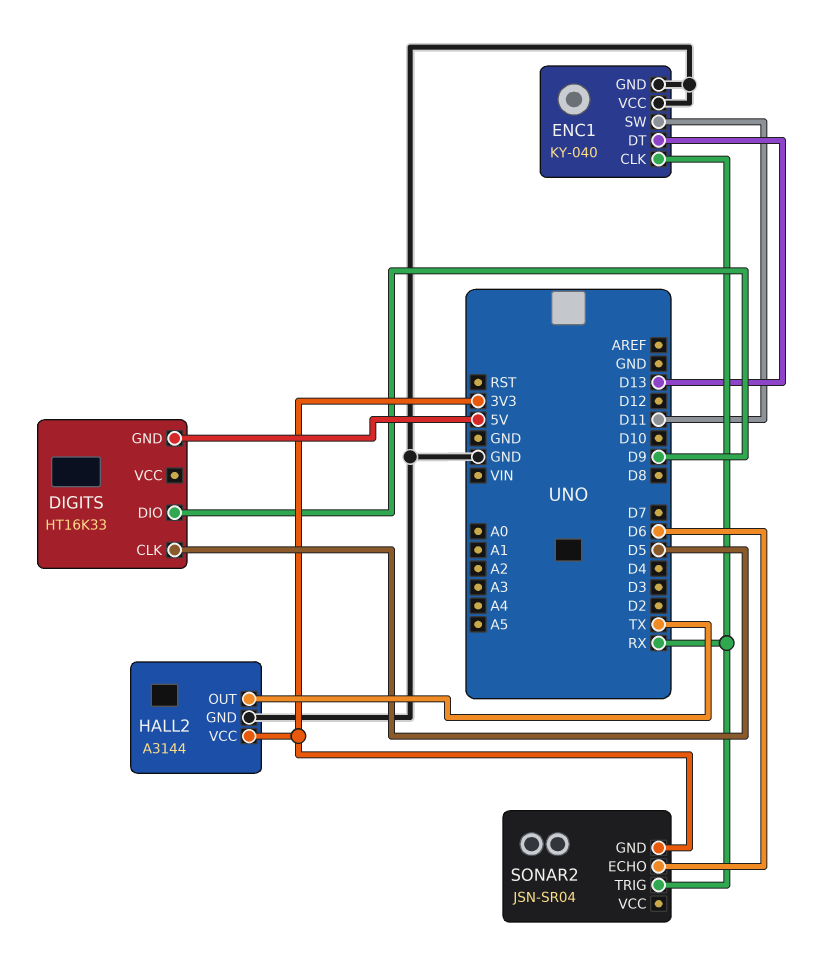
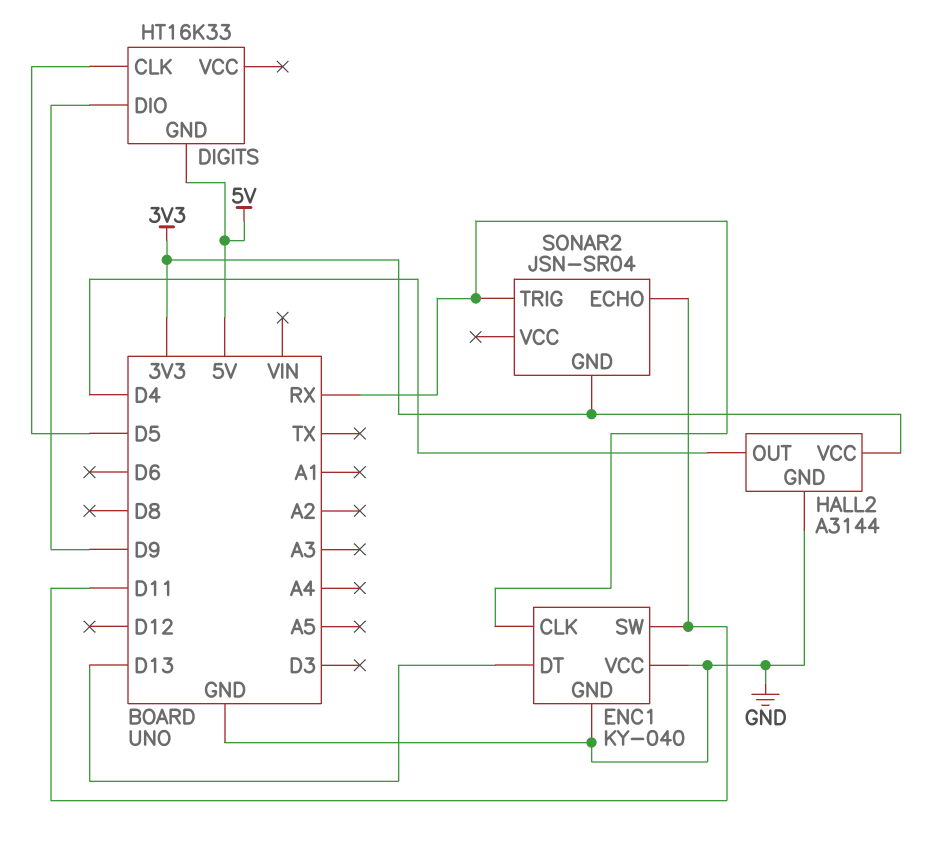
HALL2 pin OUT: TX -> D4
SONAR2 pin ECHO: D6 -> D11

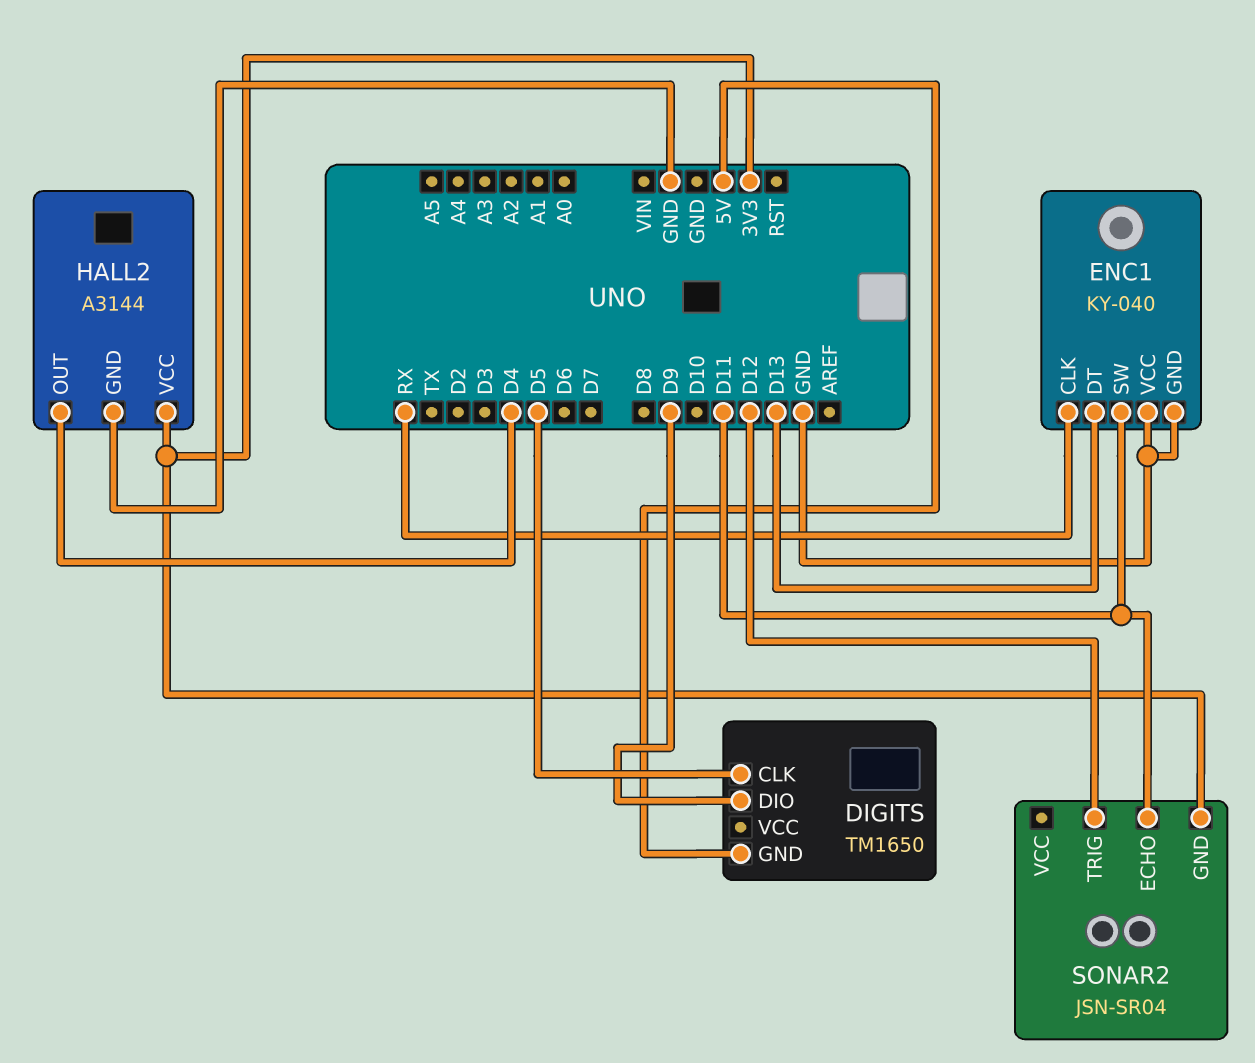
DIGITS: HT16K33 -> TM1650
SONAR2 pin TRIG: RX -> D12

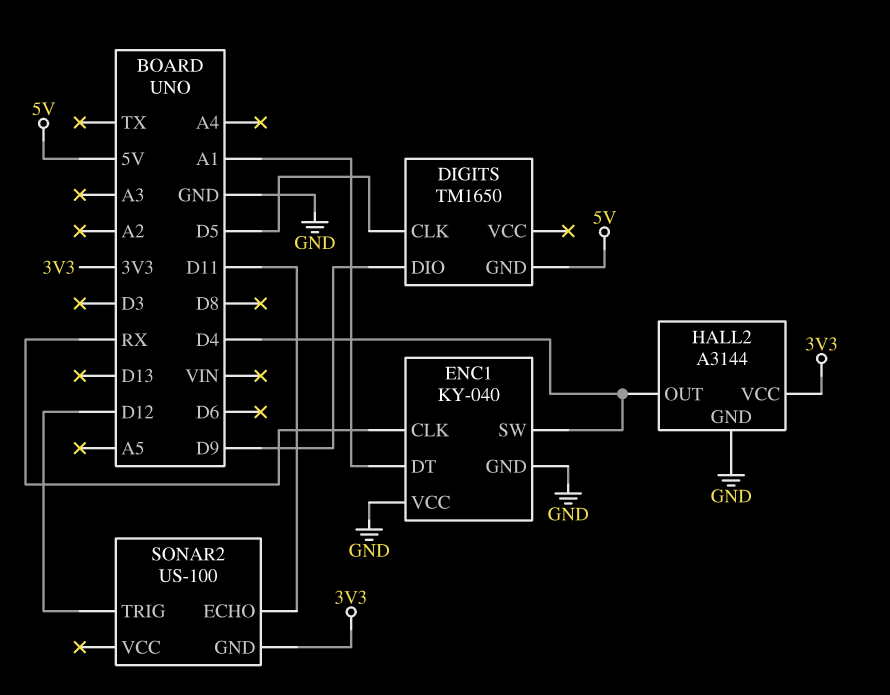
ENC1 pin DT: D13 -> A1
ENC1 pin SW: D11 -> D4
SONAR2: JSN-SR04 -> US-100

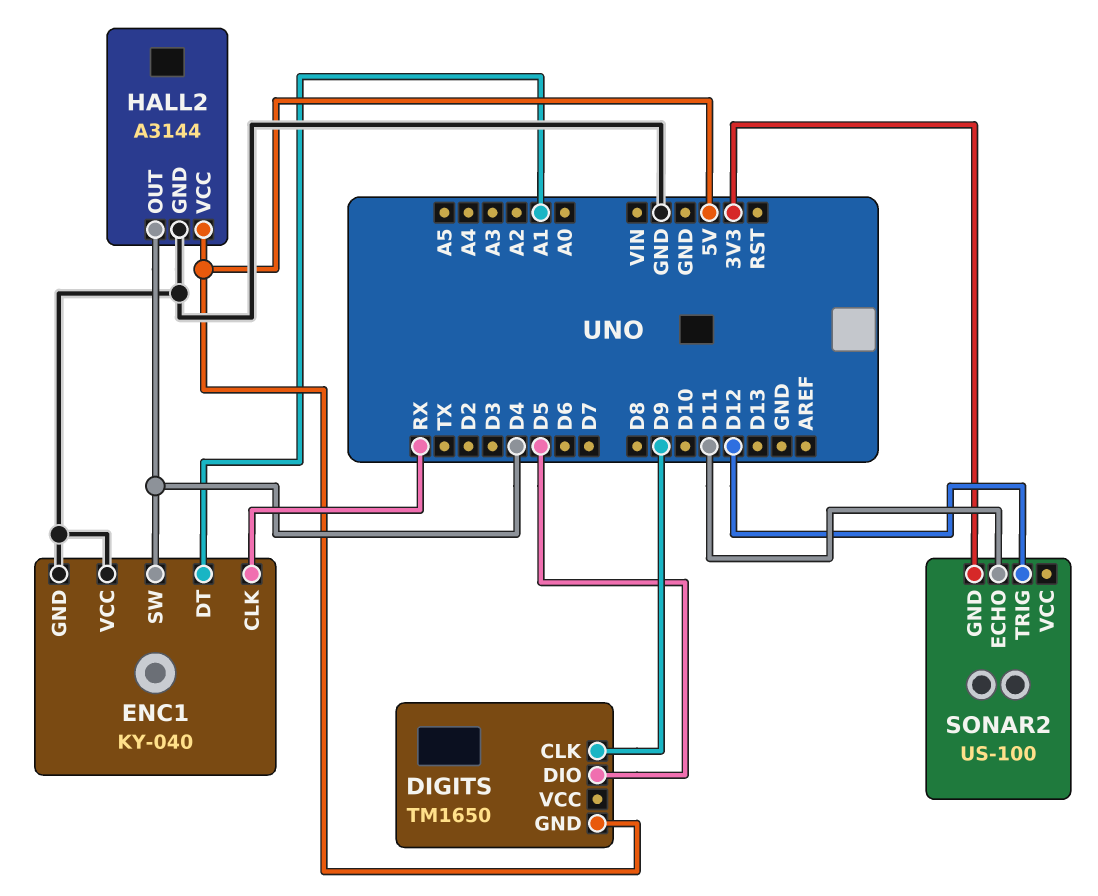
DIGITS pin CLK: D5 -> D9
DIGITS pin DIO: D9 -> D5
HALL2 pin VCC: 3V3 -> 5V

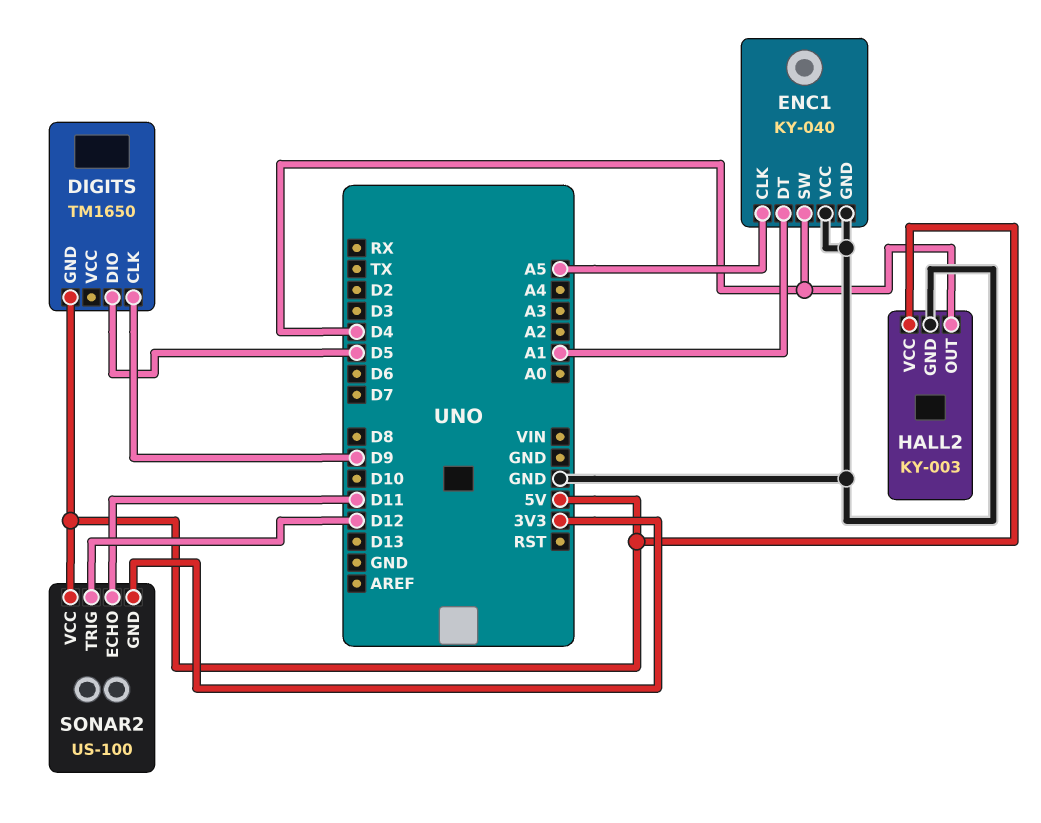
ENC1 pin CLK: RX -> A5
HALL2: A3144 -> KY-003
SONAR2 pin VCC: none -> 5V

